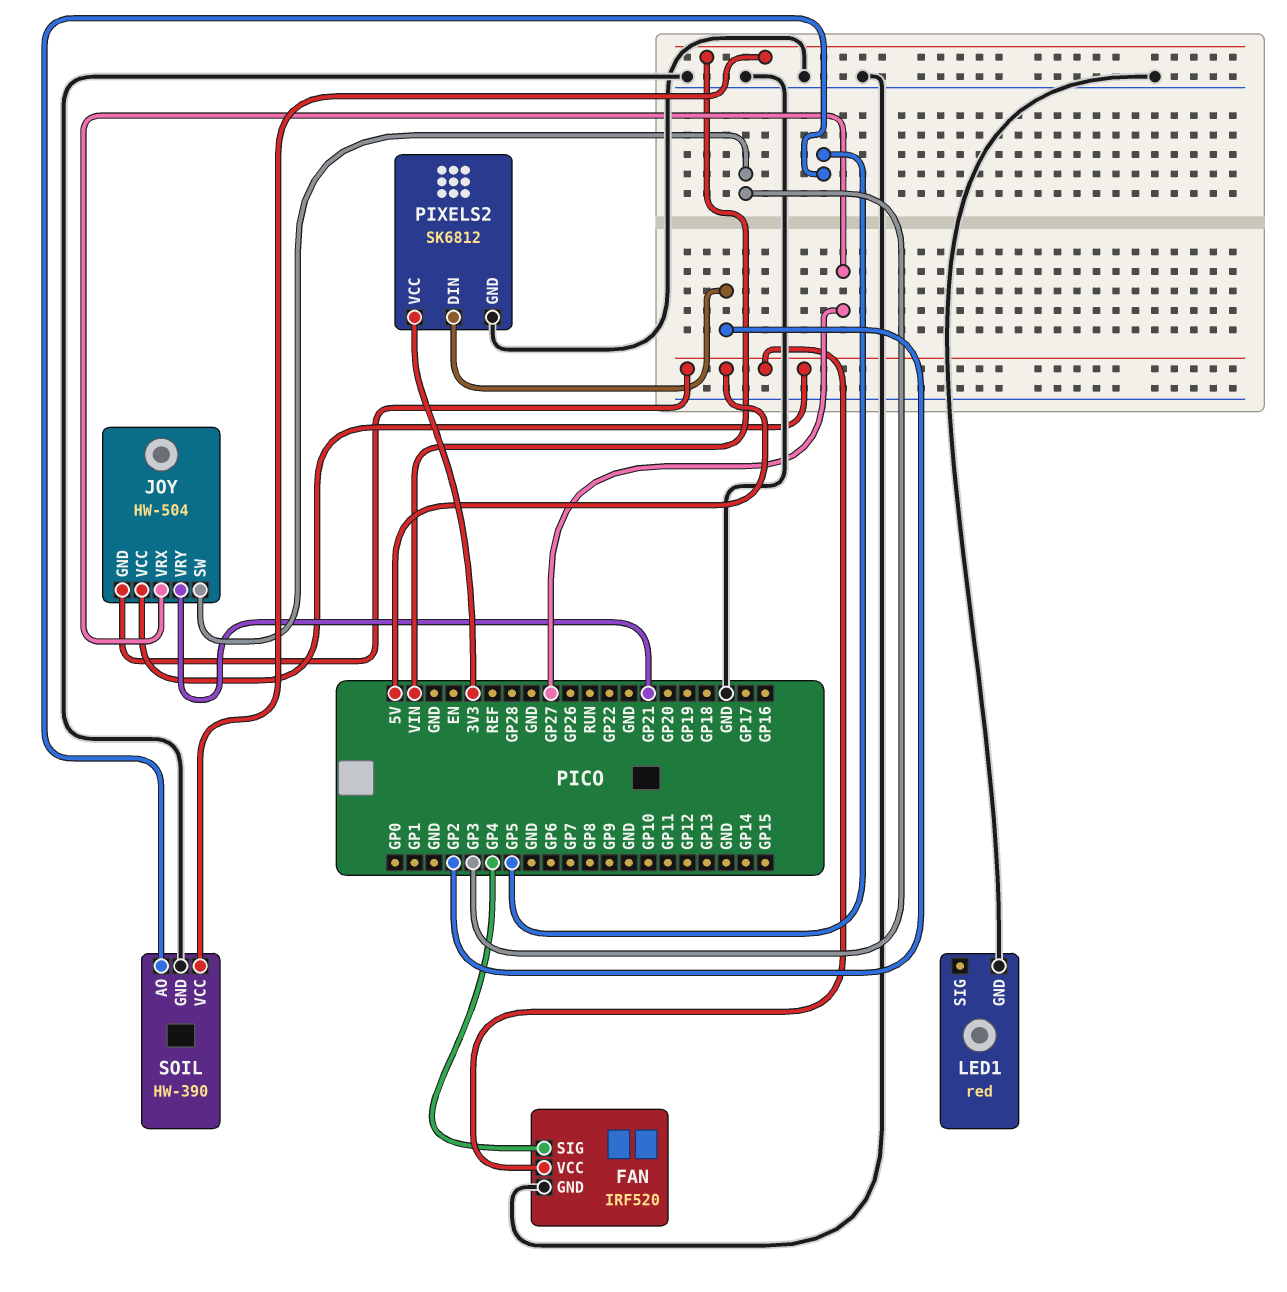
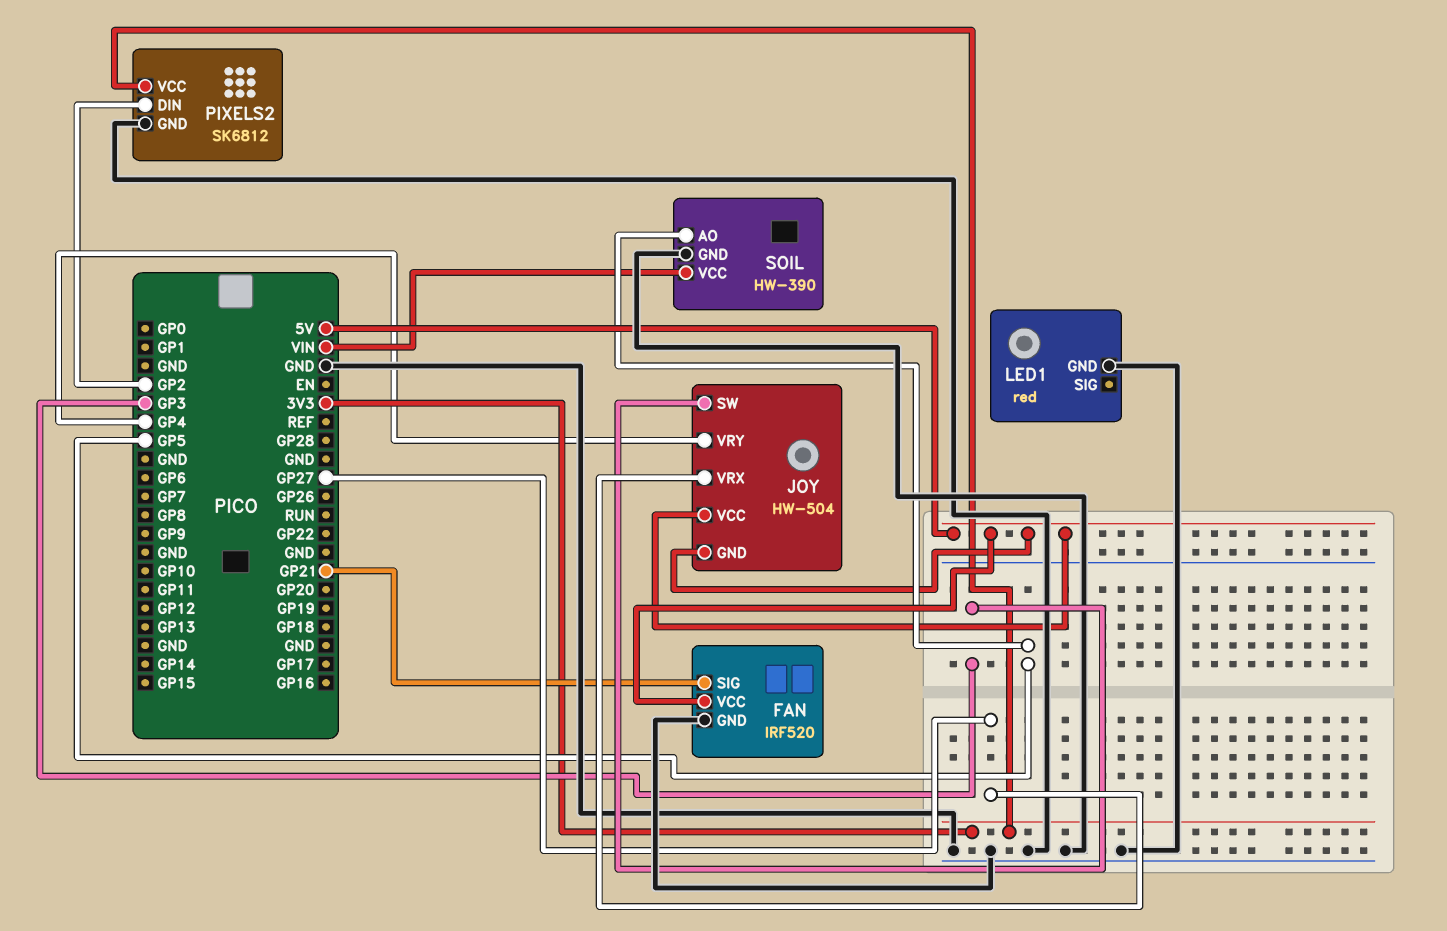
FAN pin SIG: GP4 -> GP21
JOY pin VRY: GP21 -> GP4

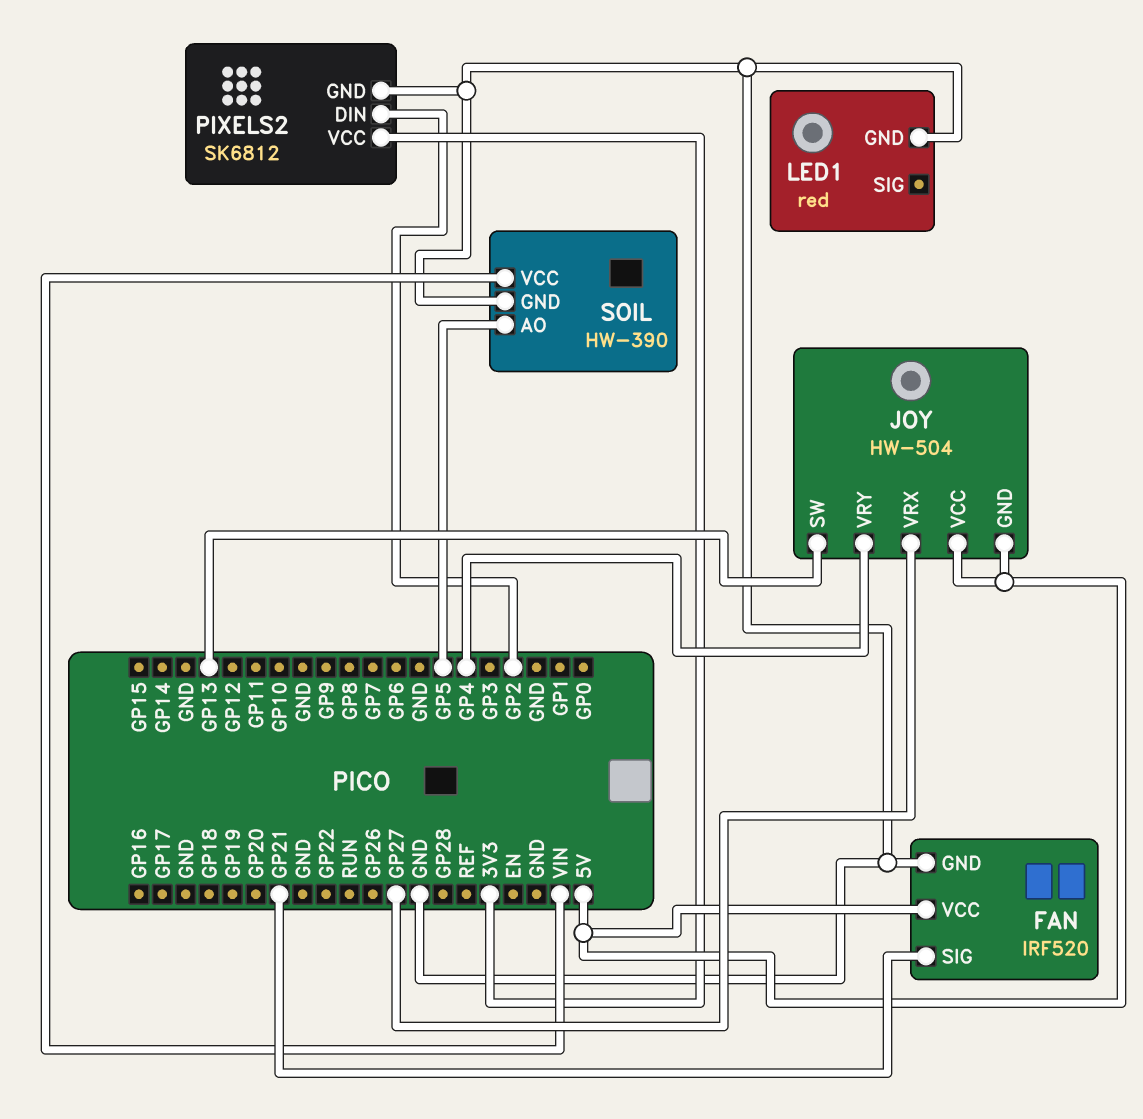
JOY pin SW: GP3 -> GP13

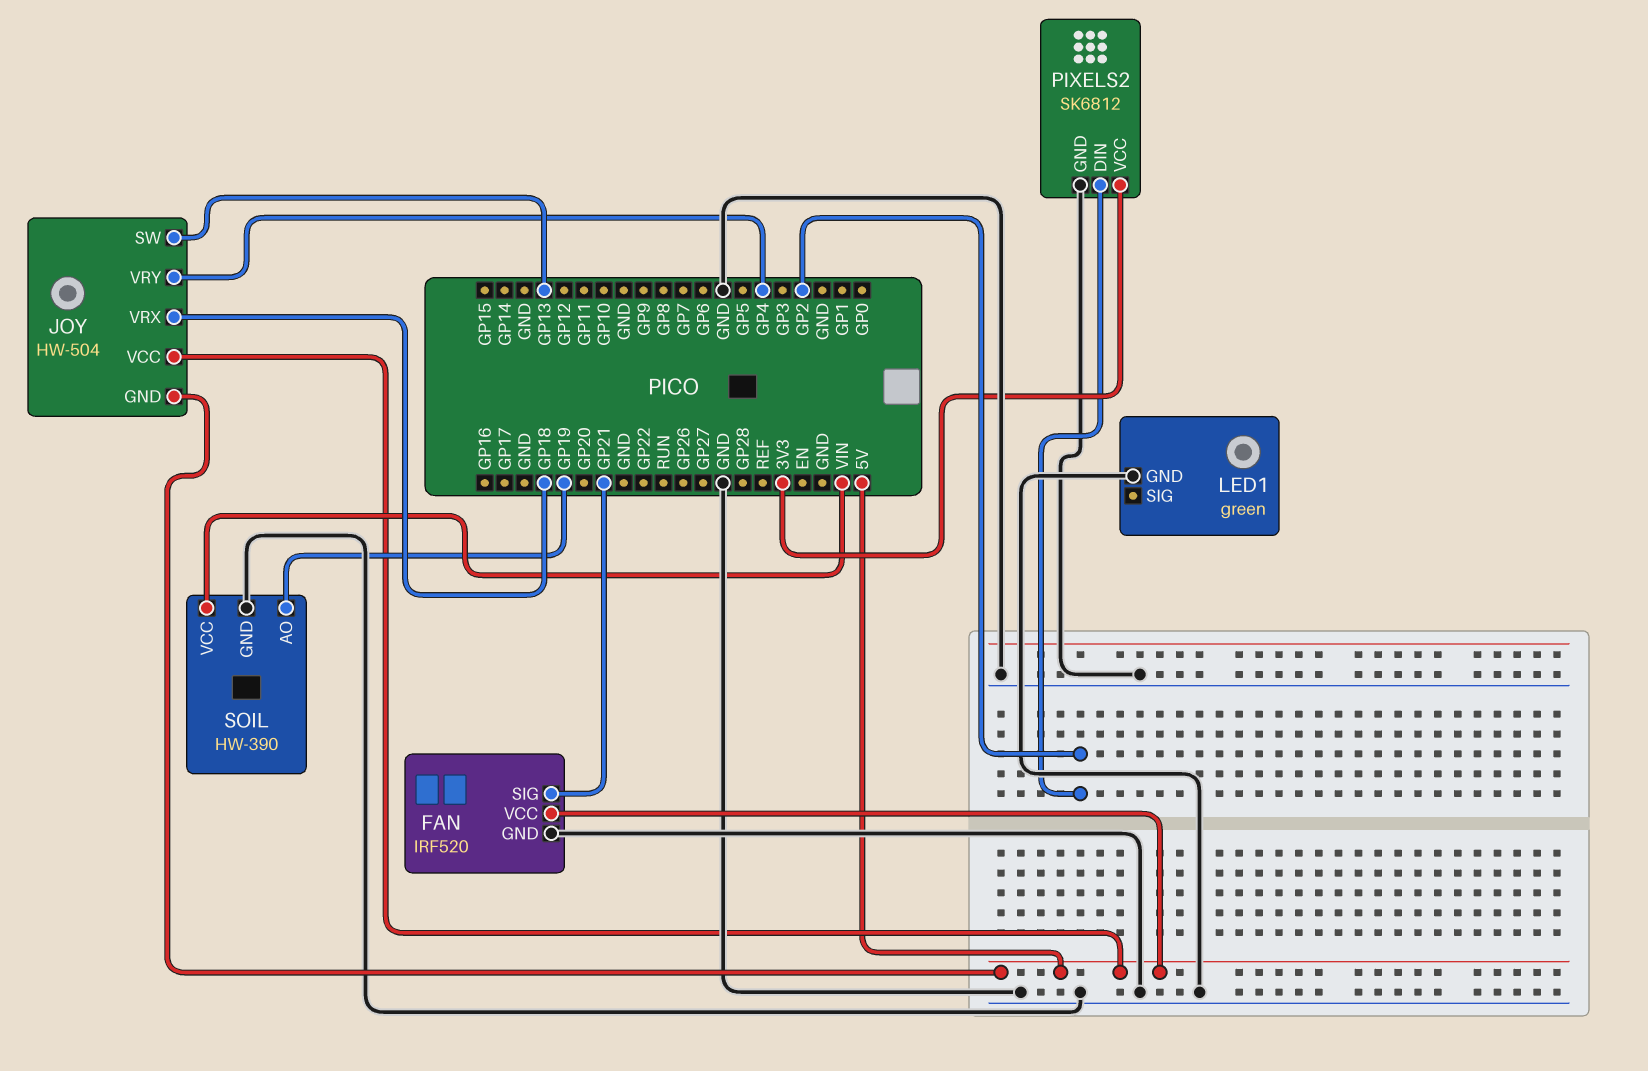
JOY pin VRX: GP27 -> GP18
LED1: red -> green
SOIL pin AO: GP5 -> GP19

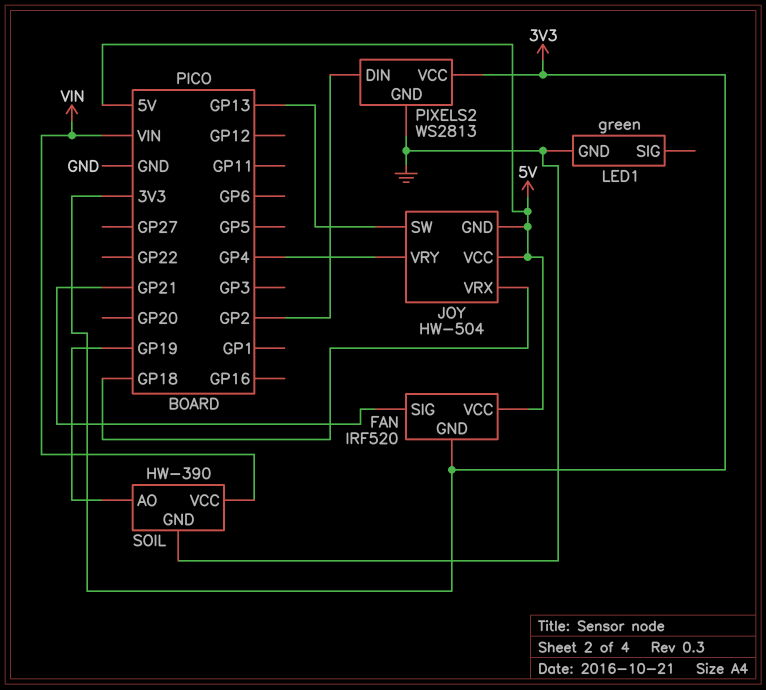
FAN pin GND: GND -> 3V3
PIXELS2: SK6812 -> WS2813

